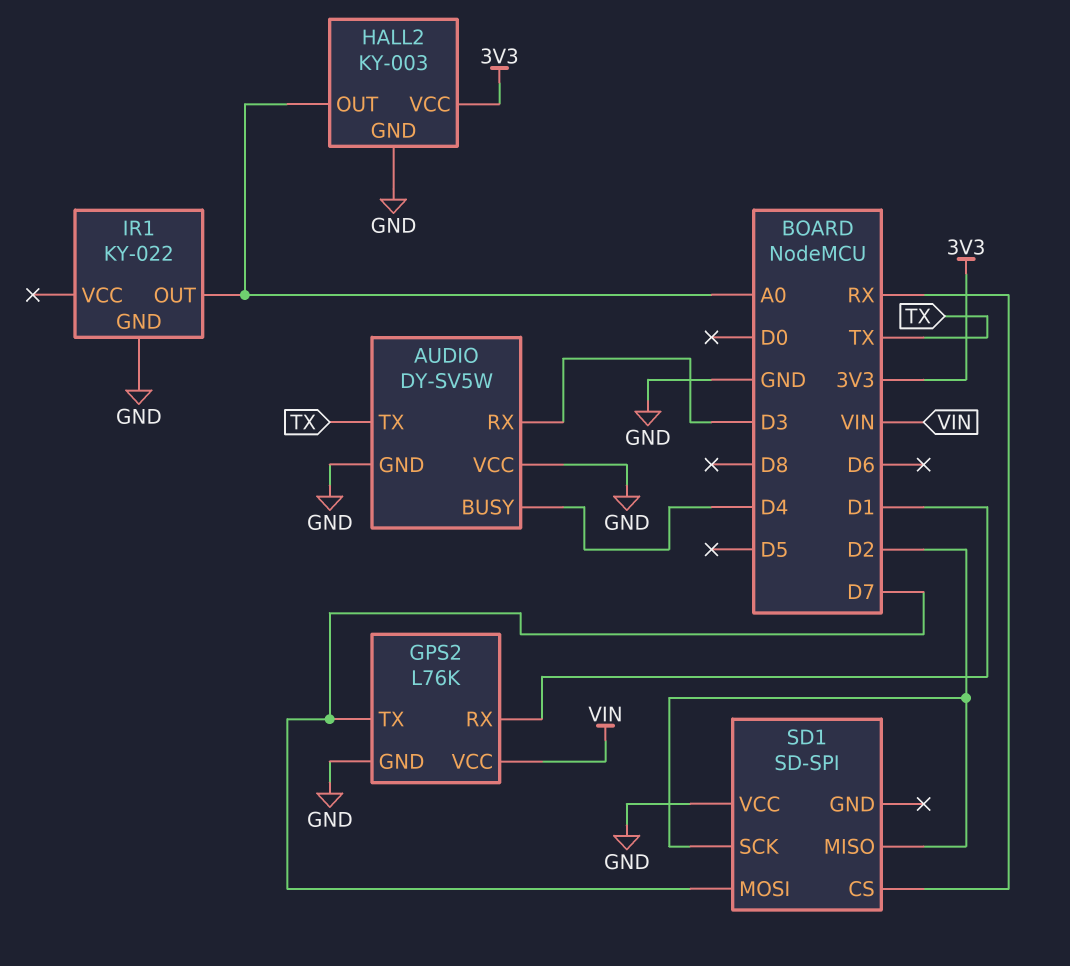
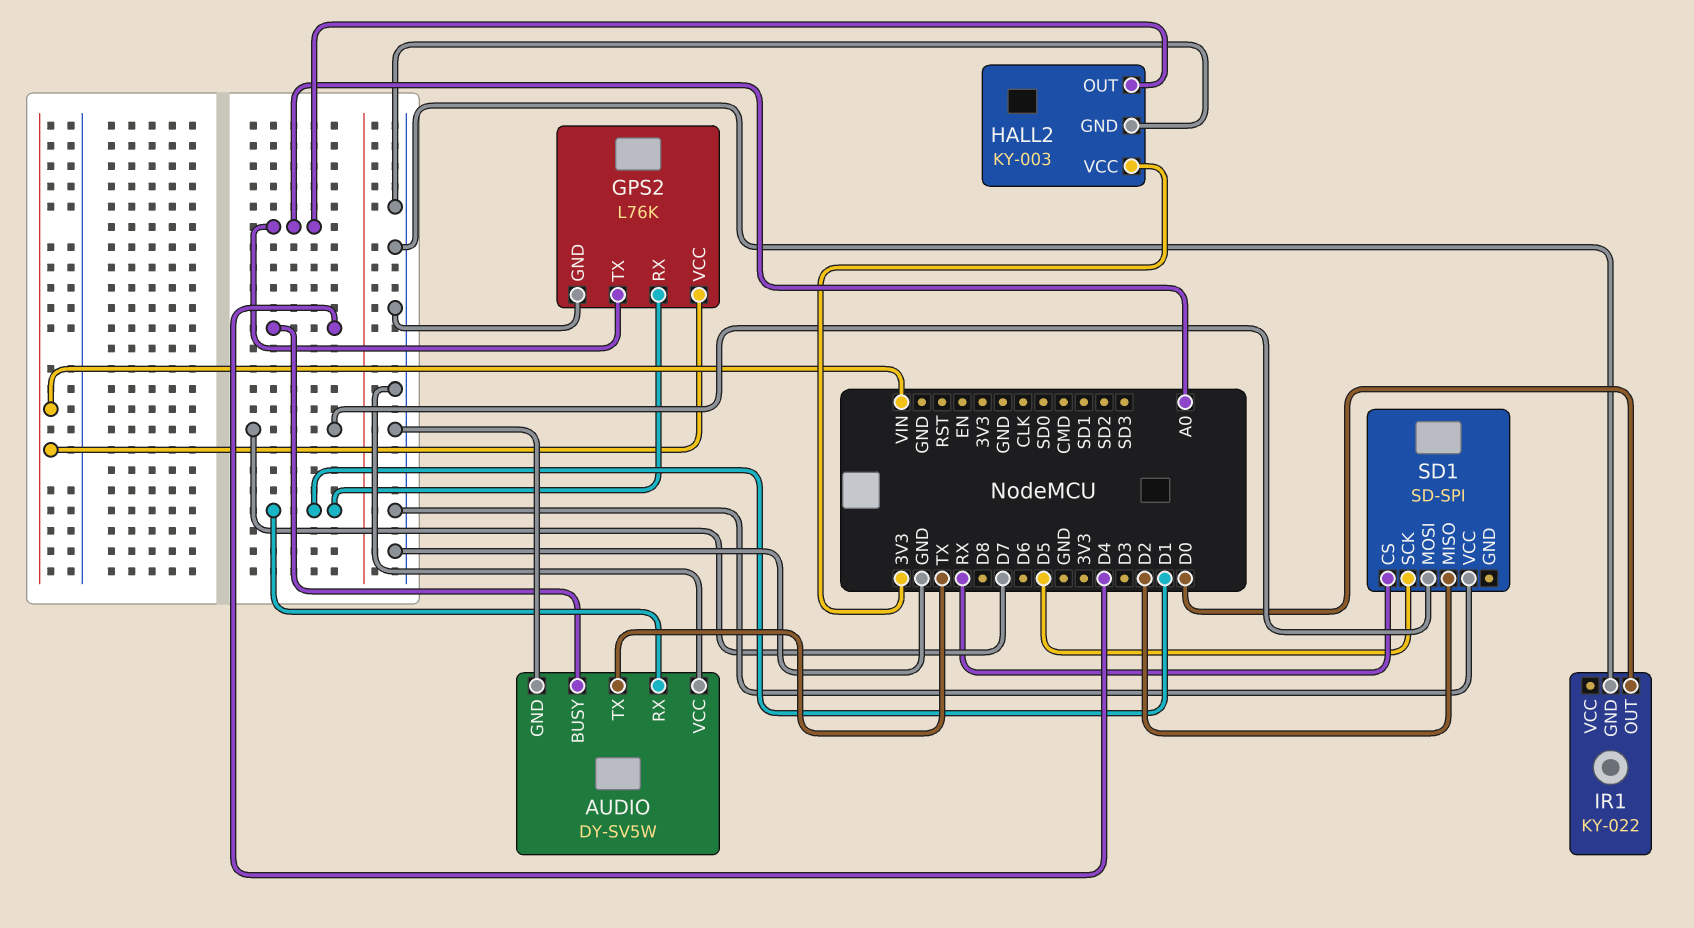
AUDIO pin RX: D3 -> D1
GPS2 pin TX: D7 -> A0
IR1 pin OUT: A0 -> D0
SD1 pin SCK: D2 -> D5

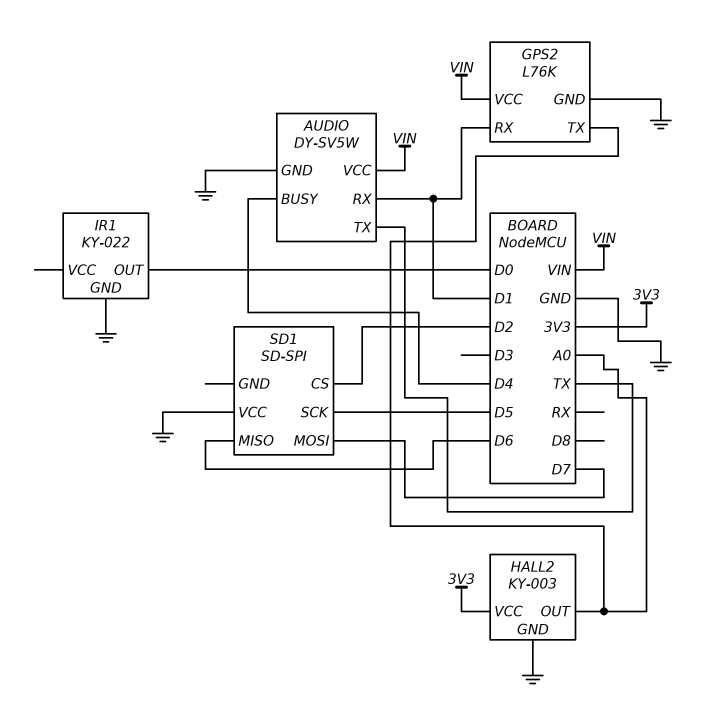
AUDIO pin VCC: GND -> VIN
SD1 pin CS: RX -> D2
SD1 pin MISO: D2 -> D6

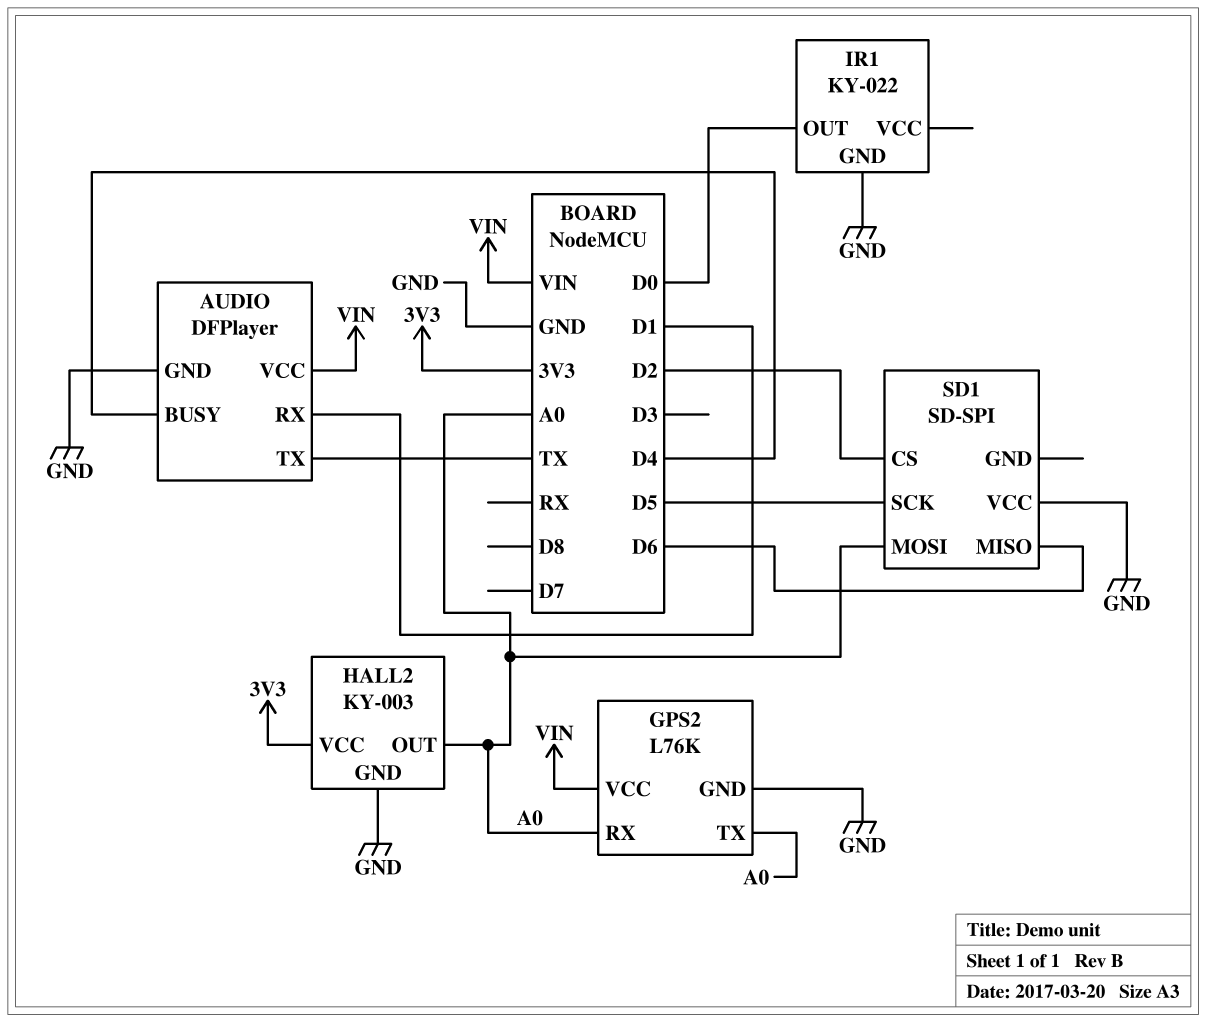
AUDIO: DY-SV5W -> DFPlayer
GPS2 pin RX: D1 -> A0
SD1 pin MOSI: D7 -> A0

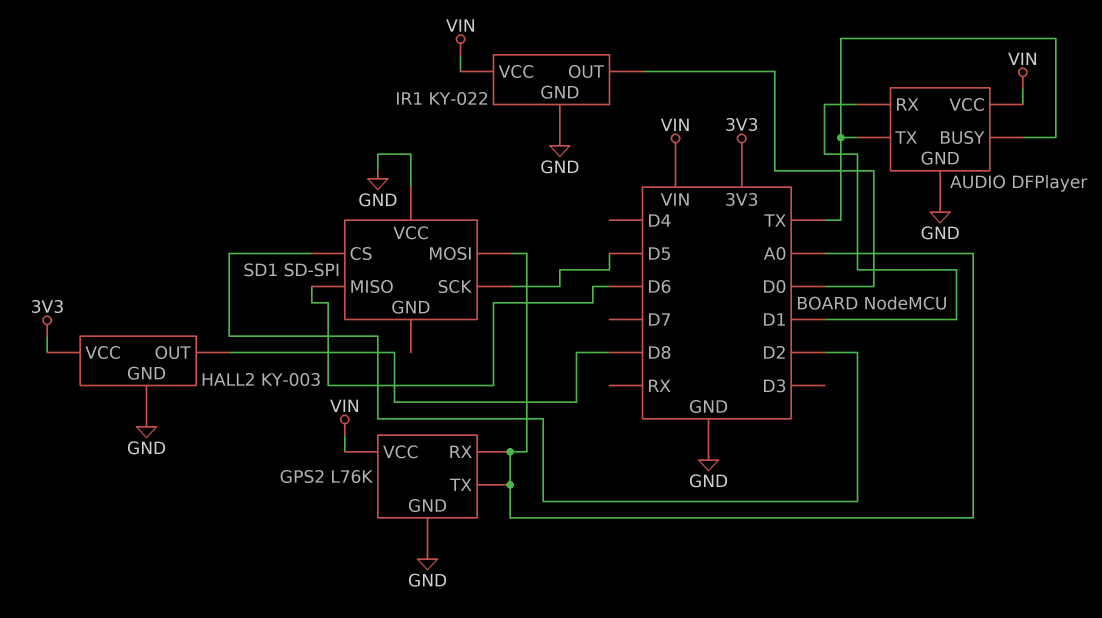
AUDIO pin BUSY: D4 -> TX
HALL2 pin OUT: A0 -> D8
IR1 pin VCC: none -> VIN

